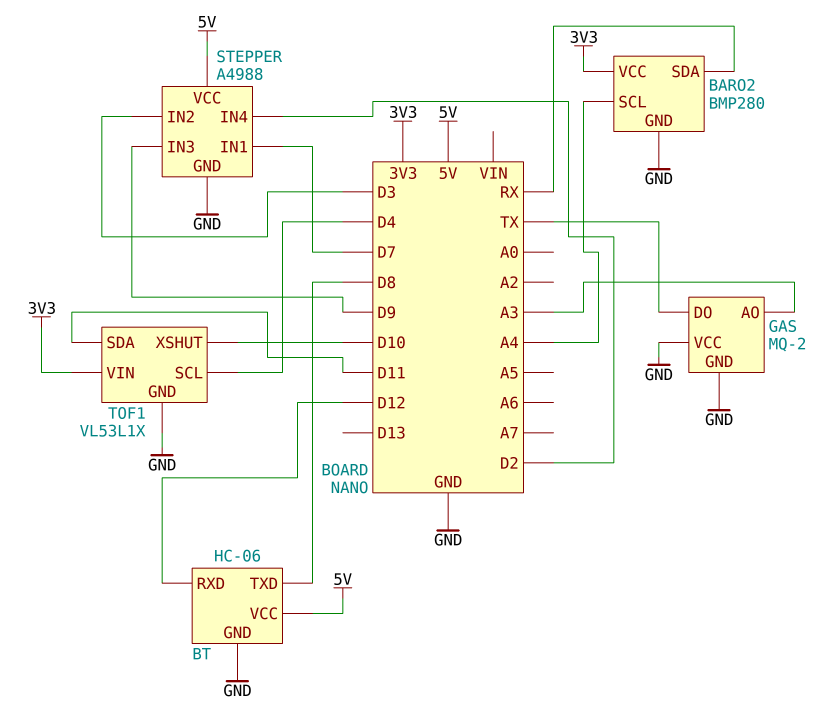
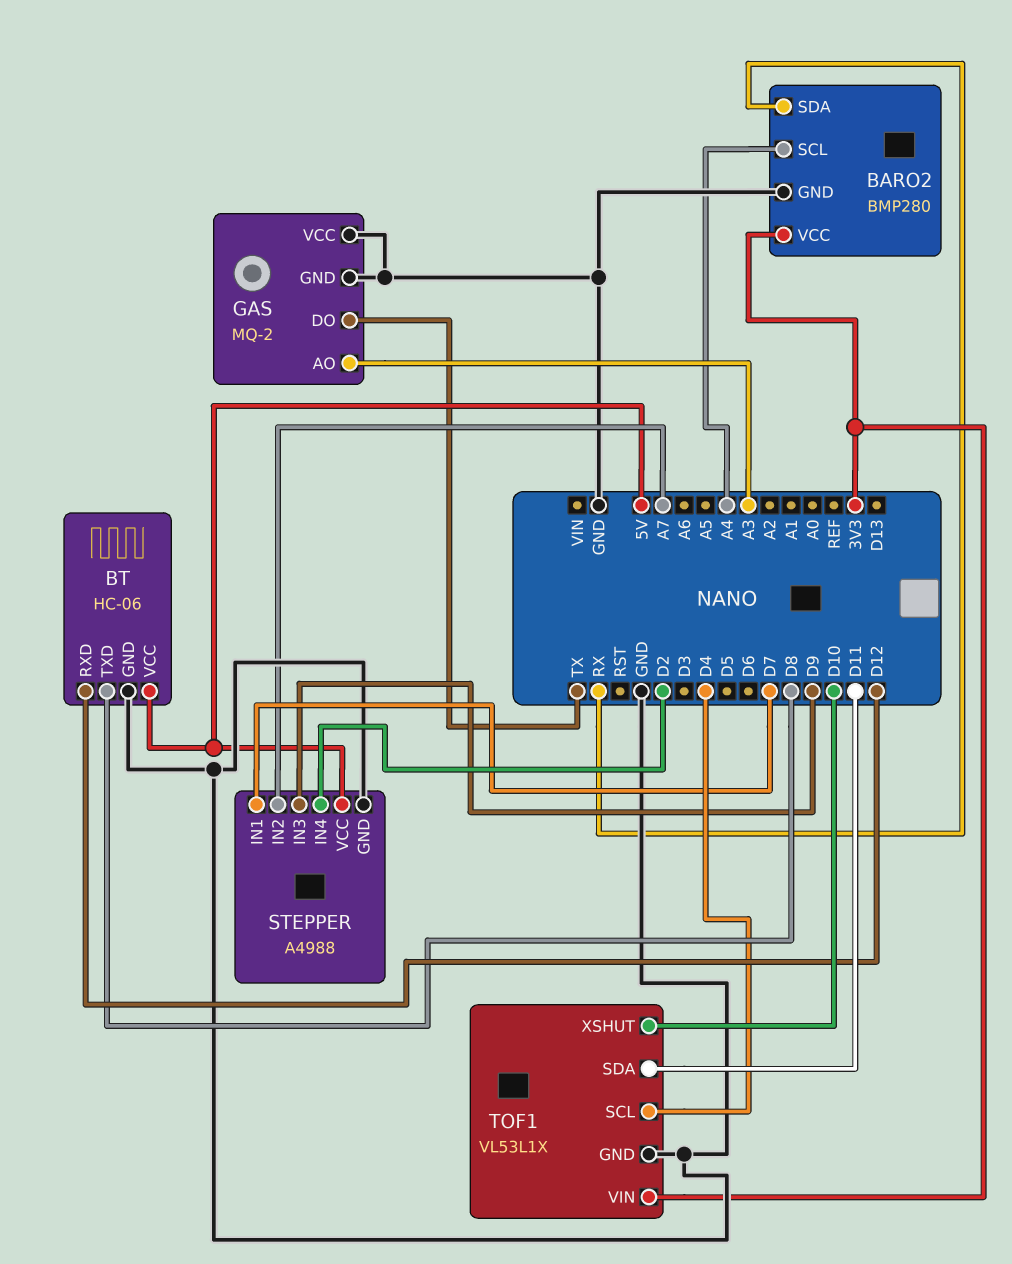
STEPPER pin IN2: D3 -> A7

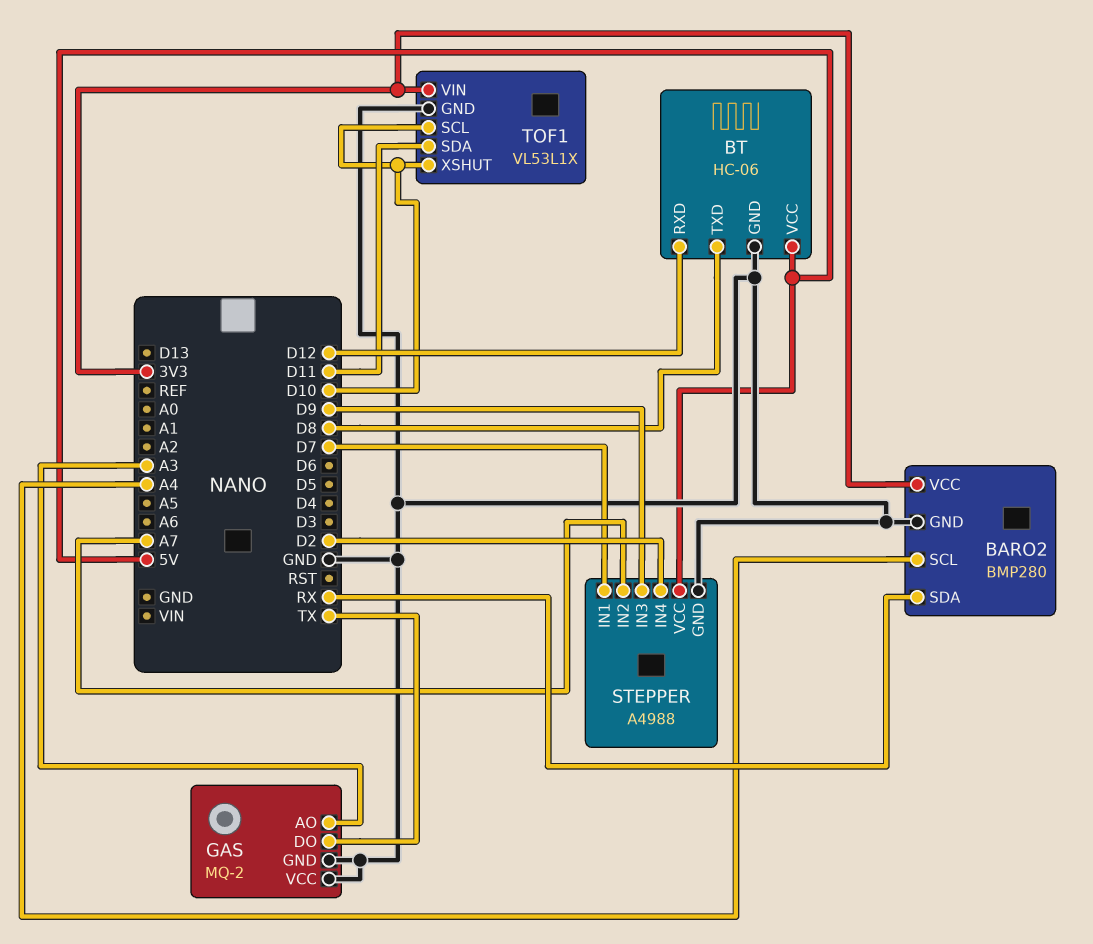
TOF1 pin SCL: D4 -> D10

